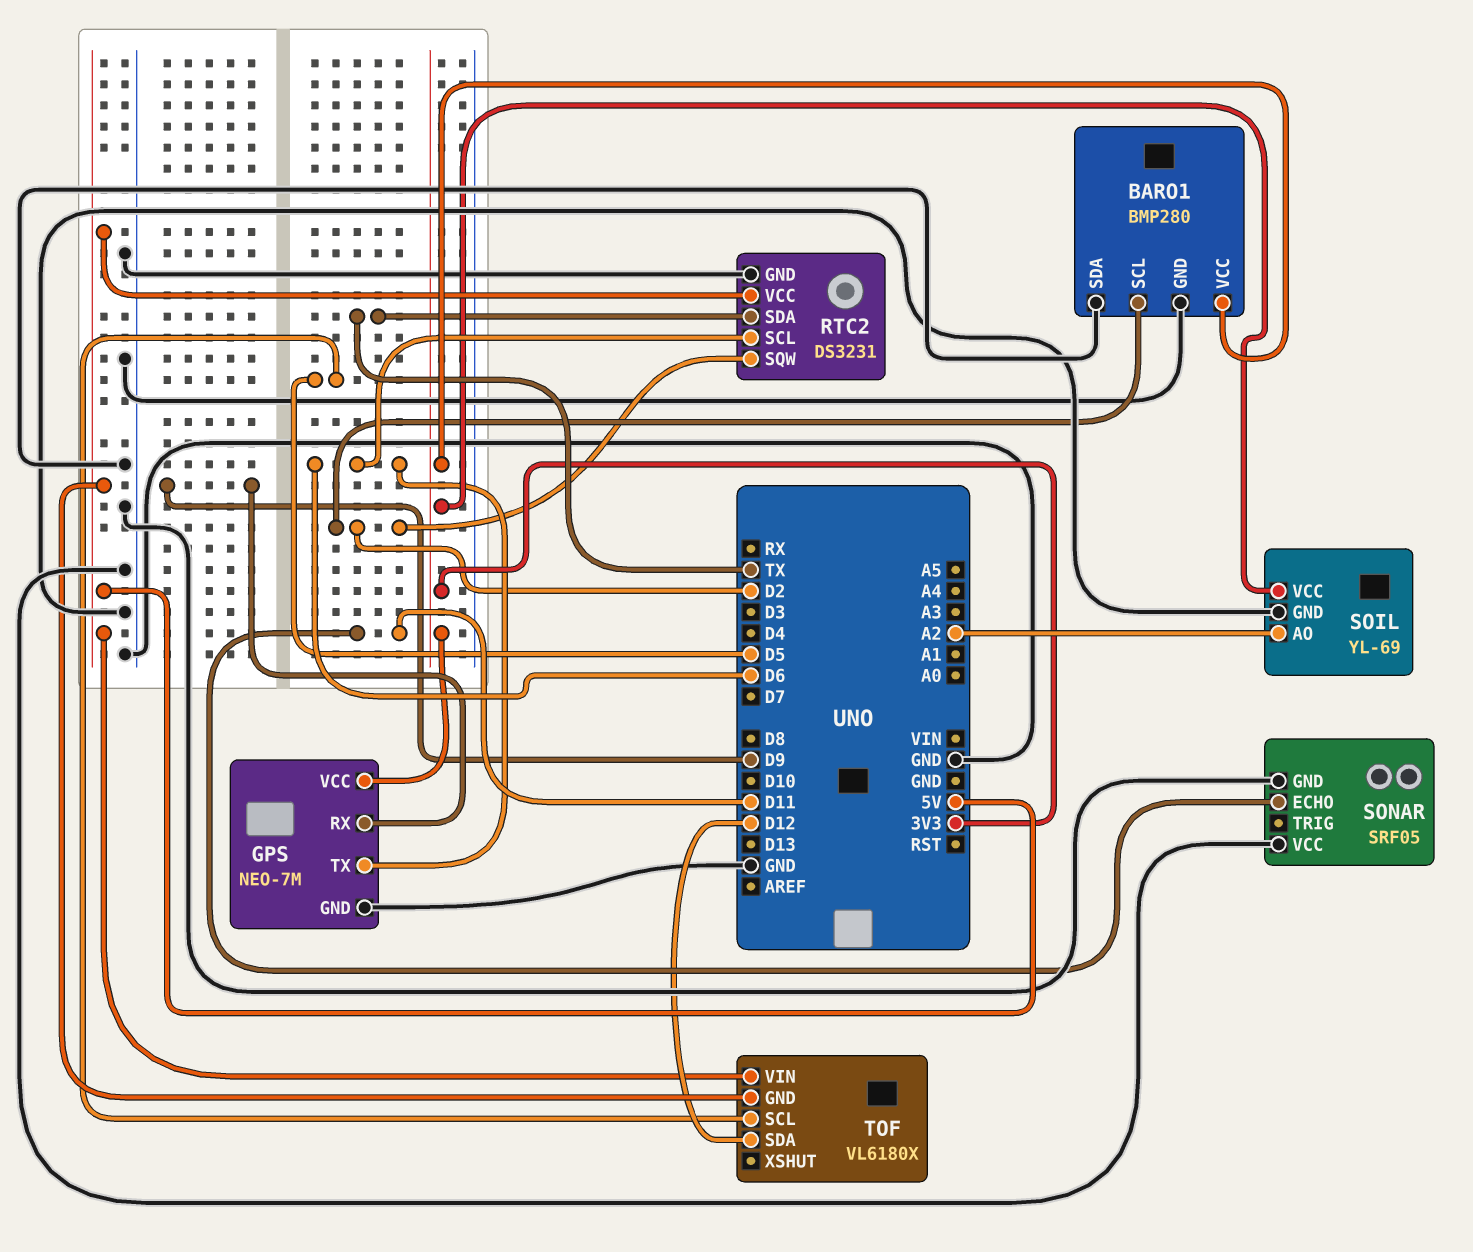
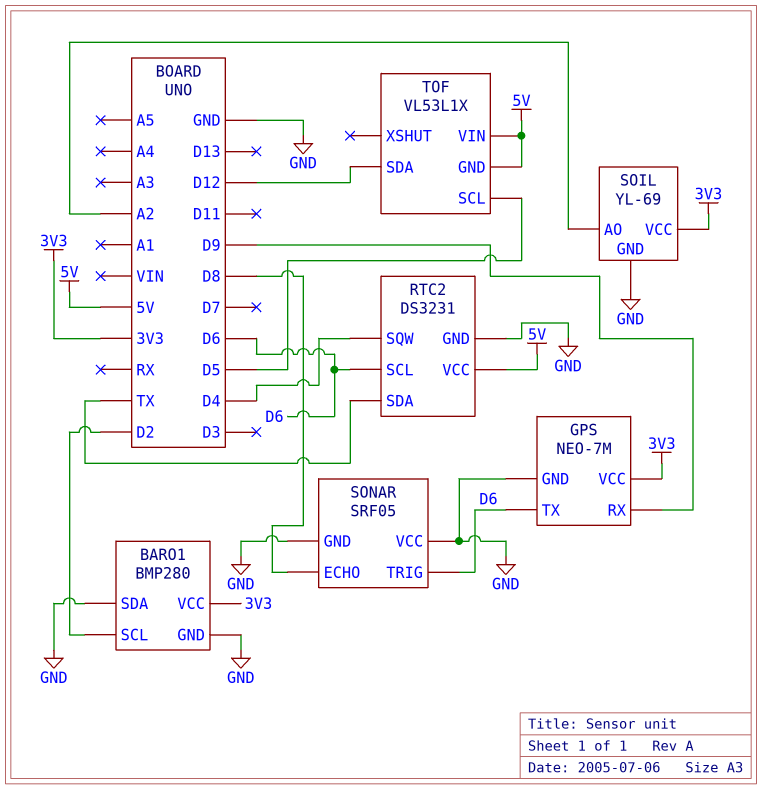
RTC2 pin SQW: D2 -> D4
SONAR pin ECHO: D11 -> D8
SONAR pin TRIG: none -> D6
TOF: VL6180X -> VL53L1X

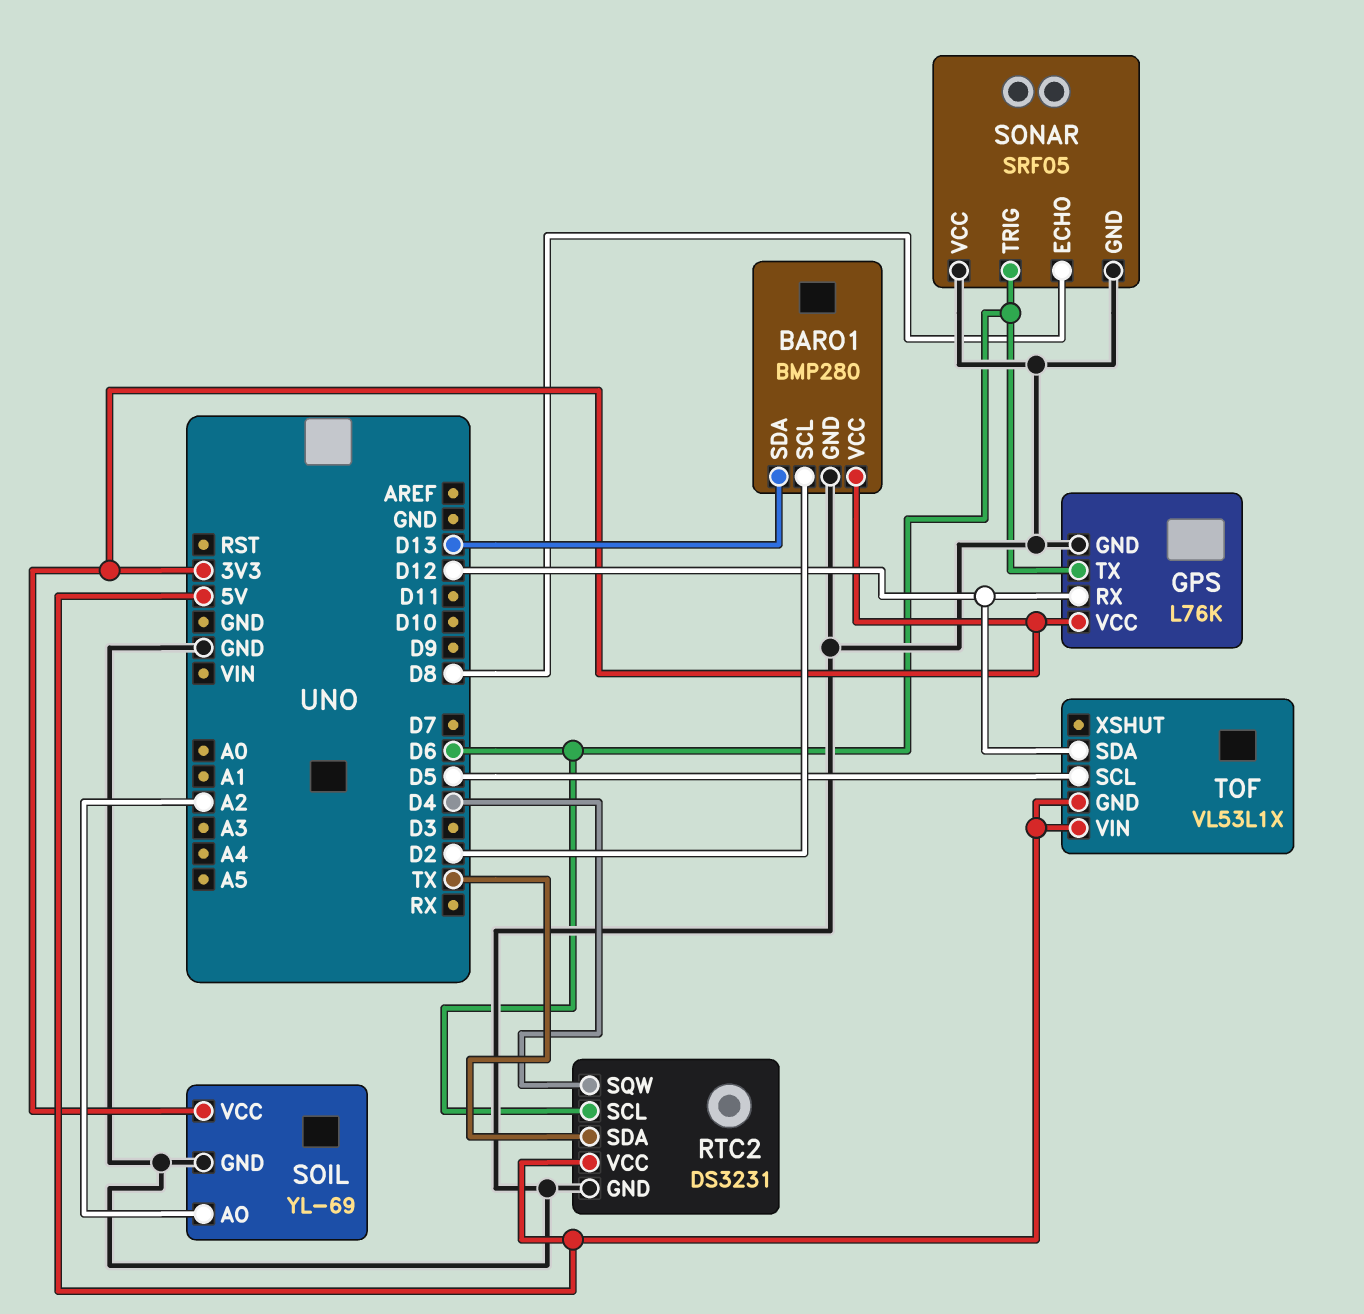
BARO1 pin SDA: GND -> D13
GPS: NEO-7M -> L76K
GPS pin RX: D9 -> D12

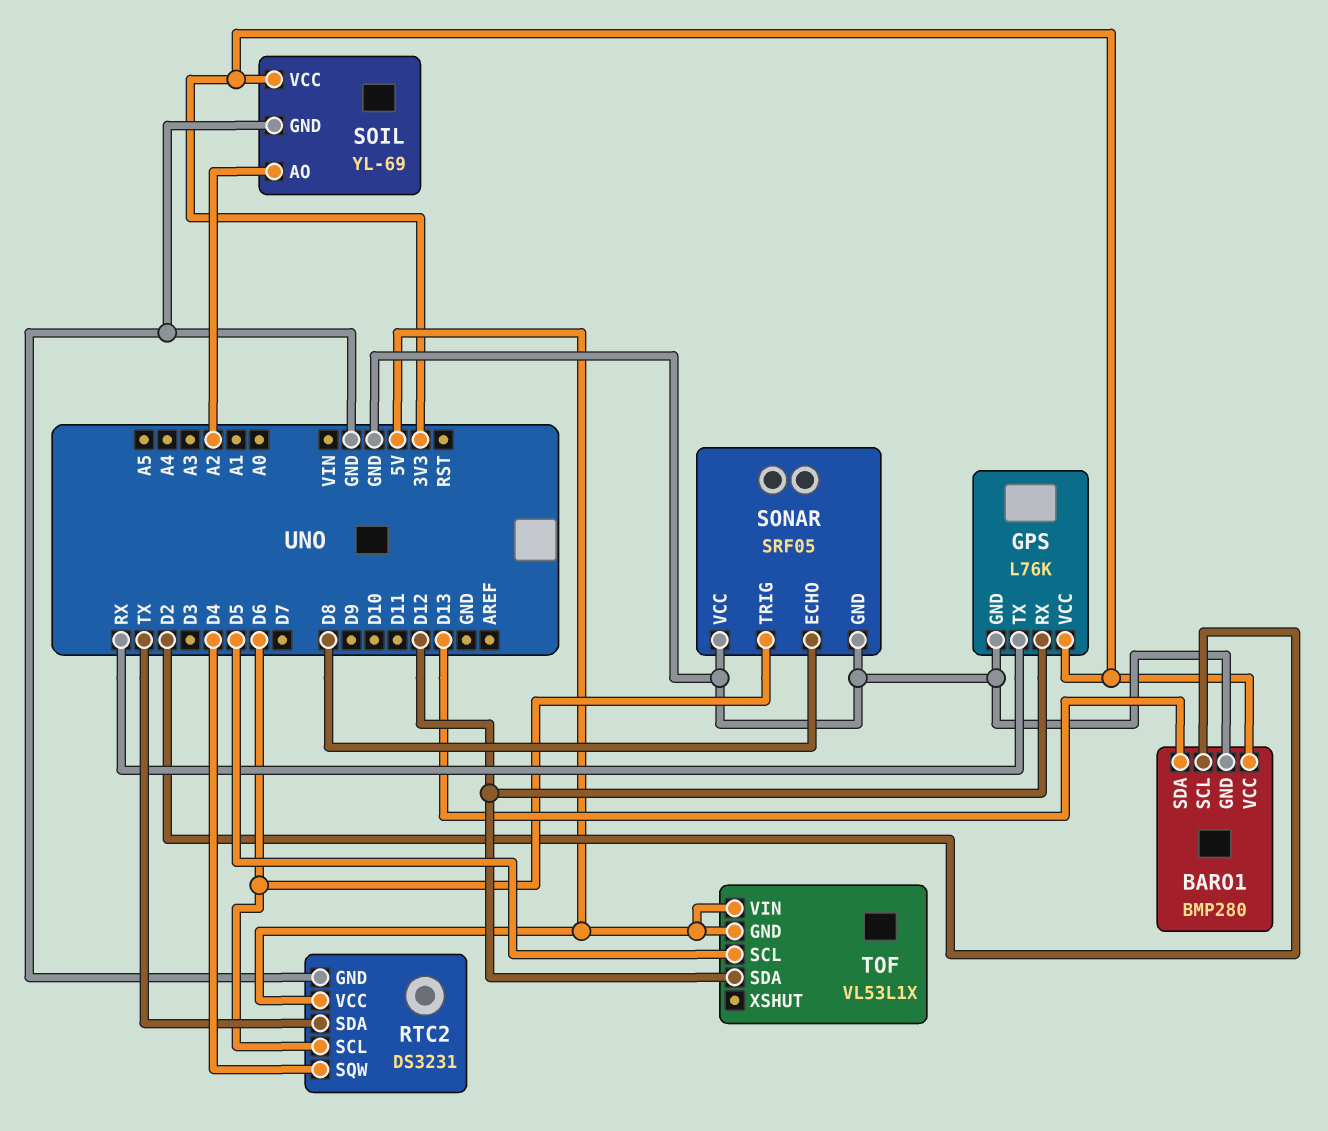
GPS pin TX: D6 -> RX

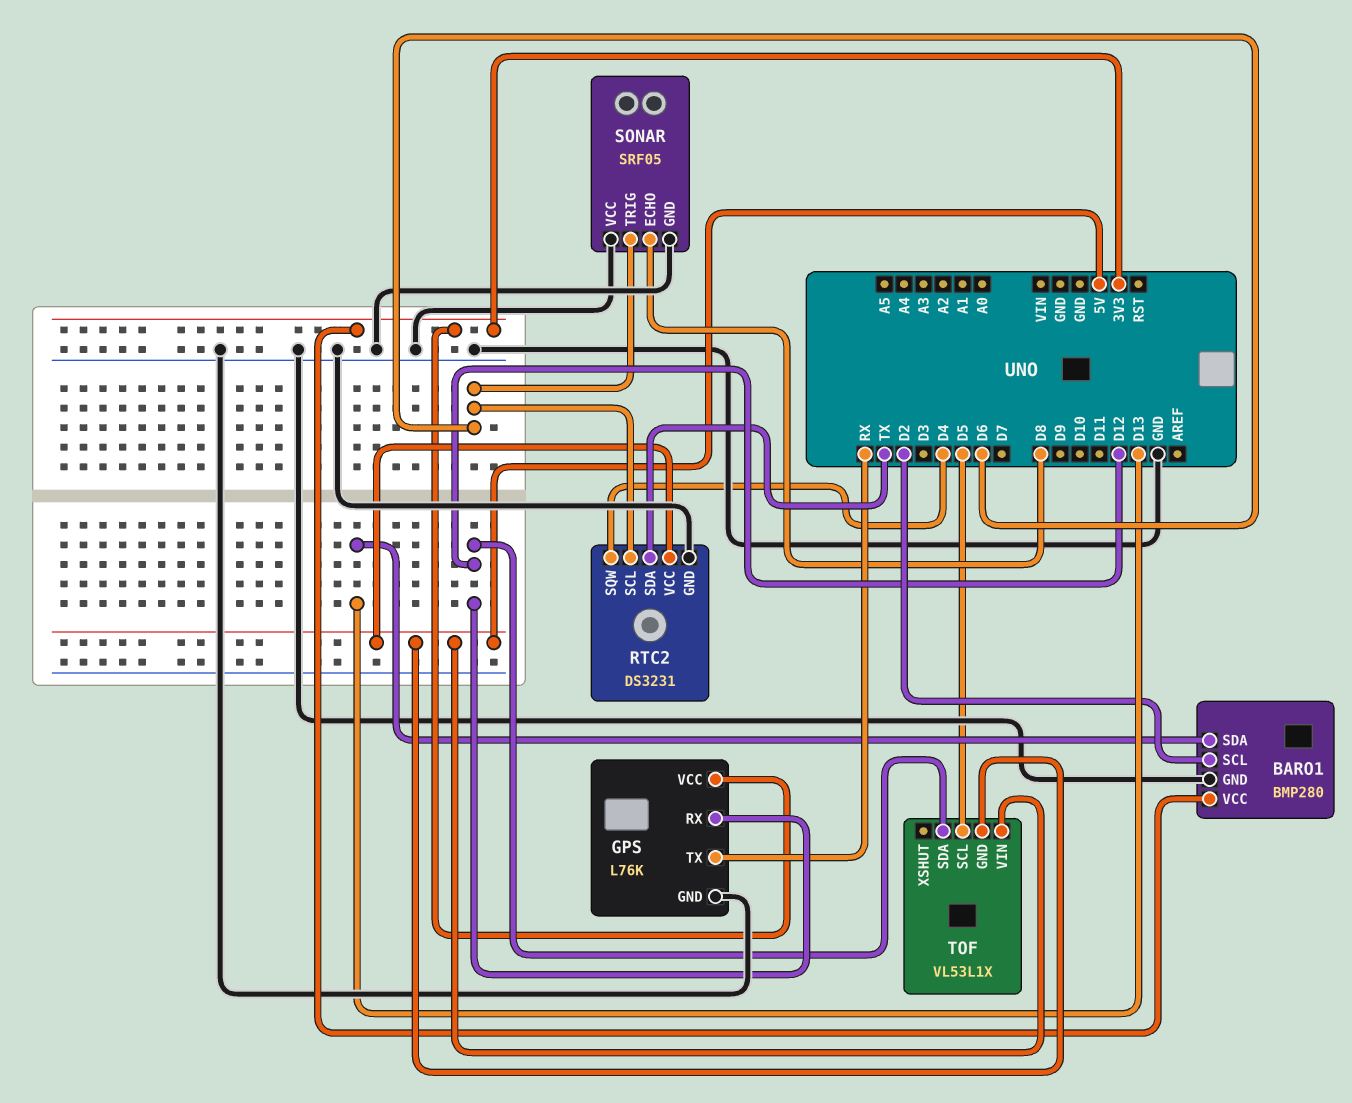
SOIL: YL-69 -> none
SOIL pin AO: A2 -> none
SOIL pin GND: GND -> none
SOIL pin VCC: 3V3 -> none

